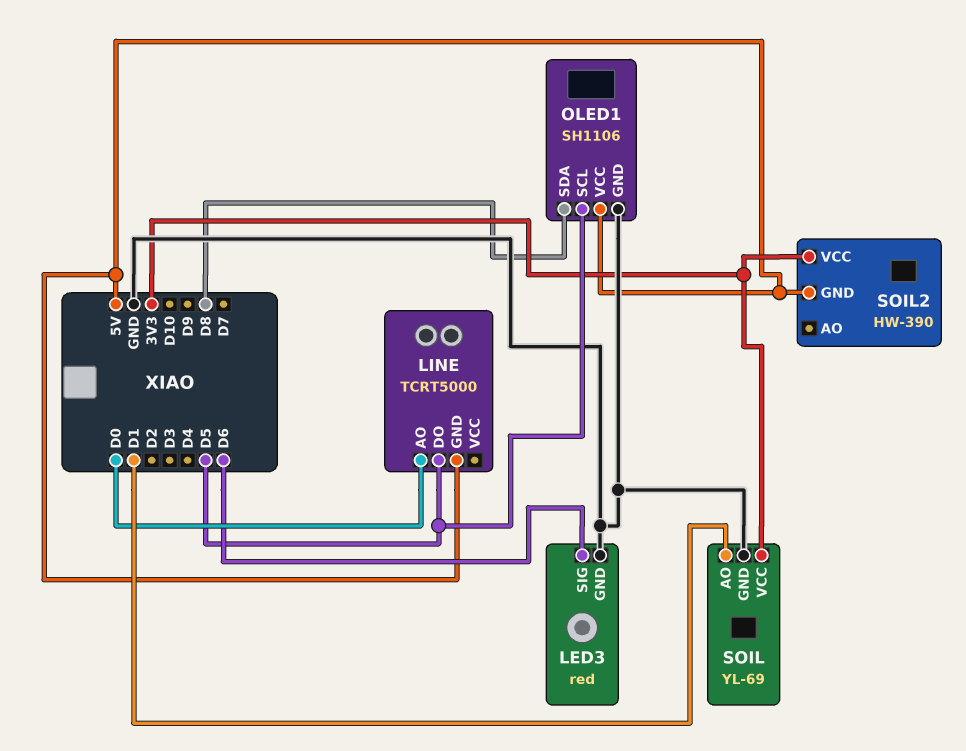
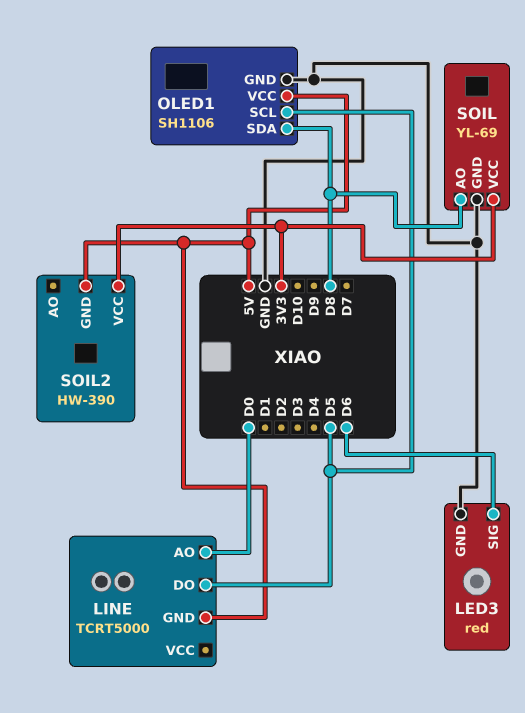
SOIL pin AO: D1 -> D8

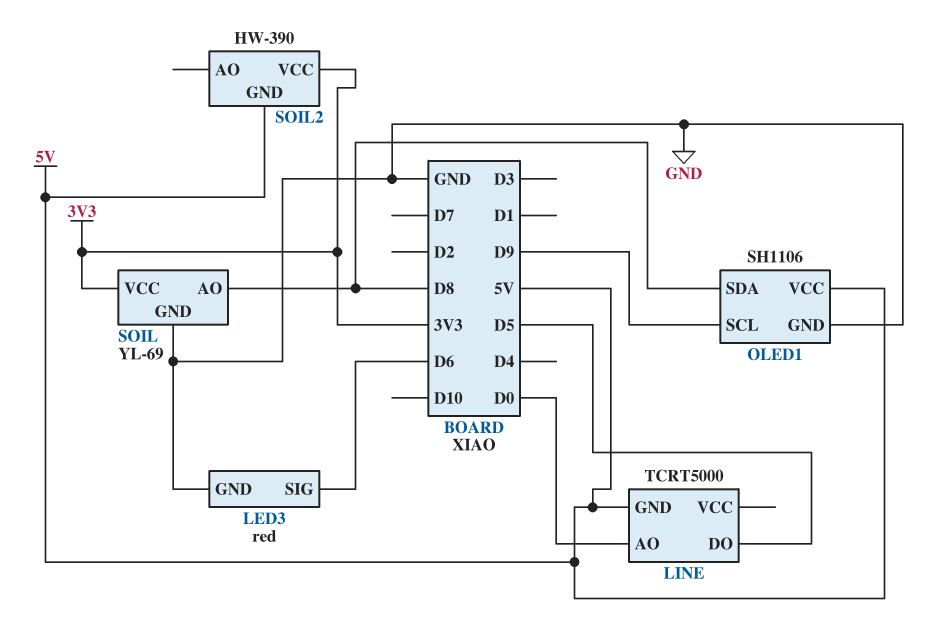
OLED1 pin SCL: D5 -> D9

